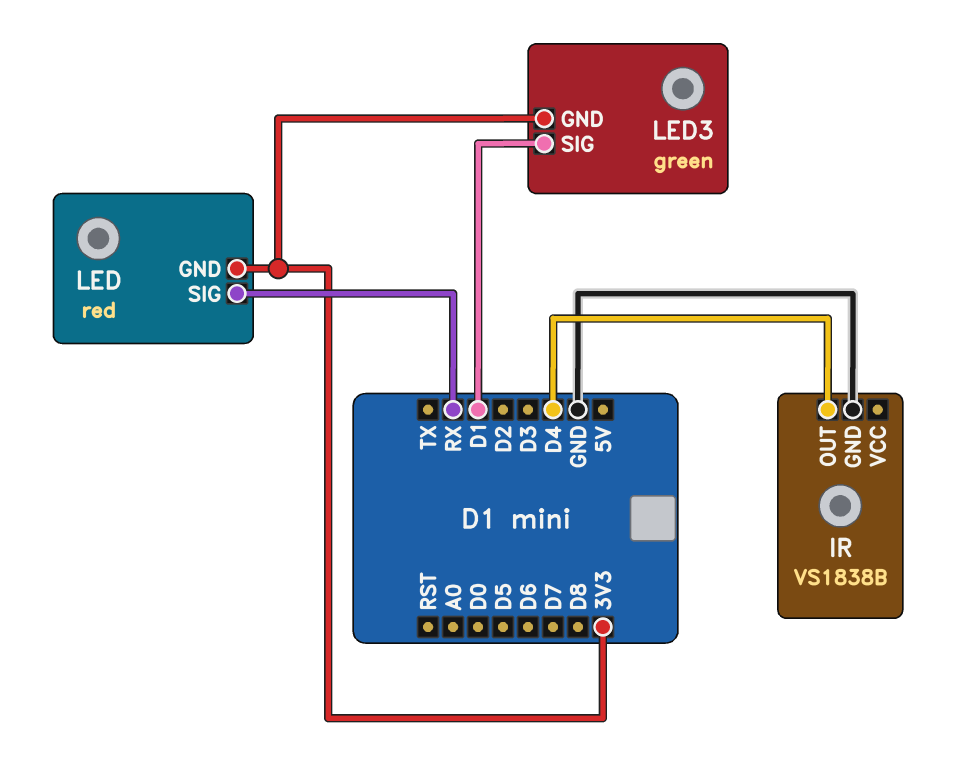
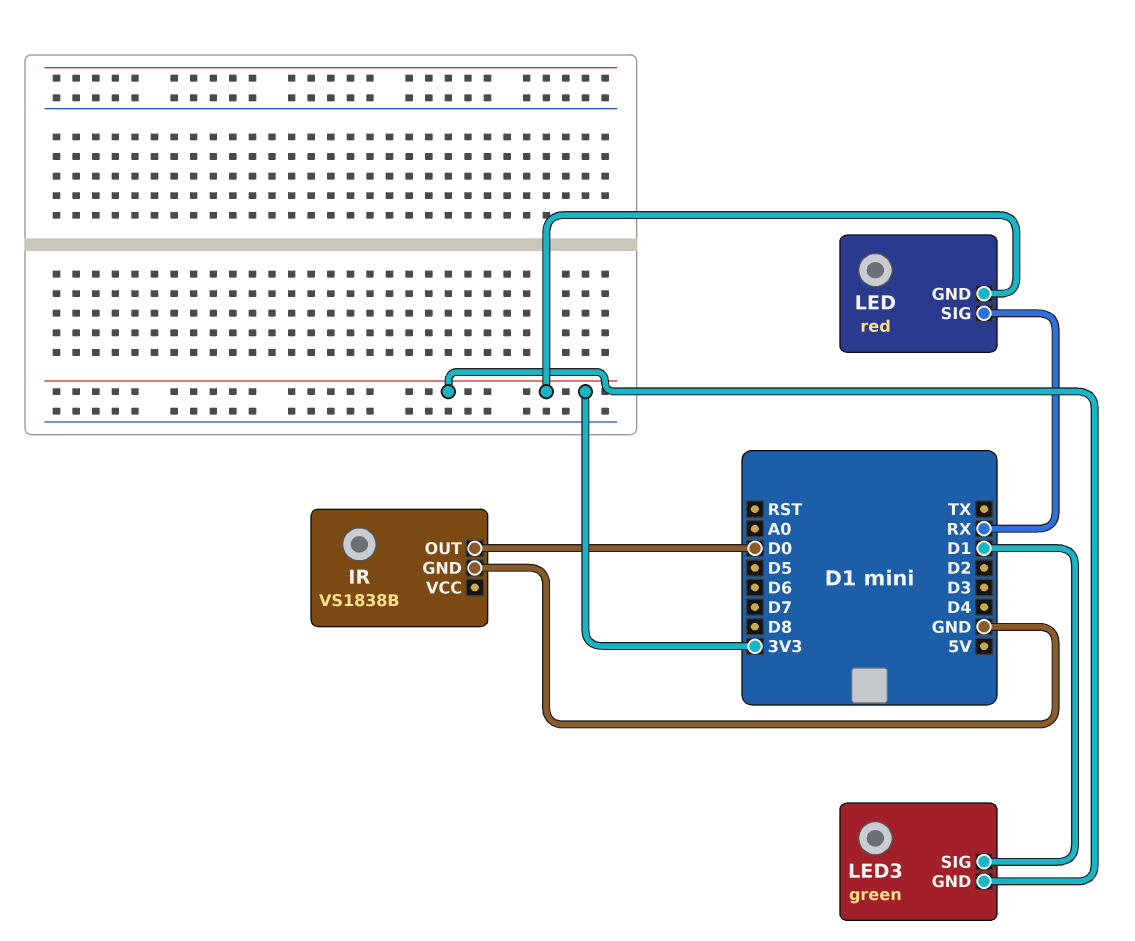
IR pin OUT: D4 -> D0

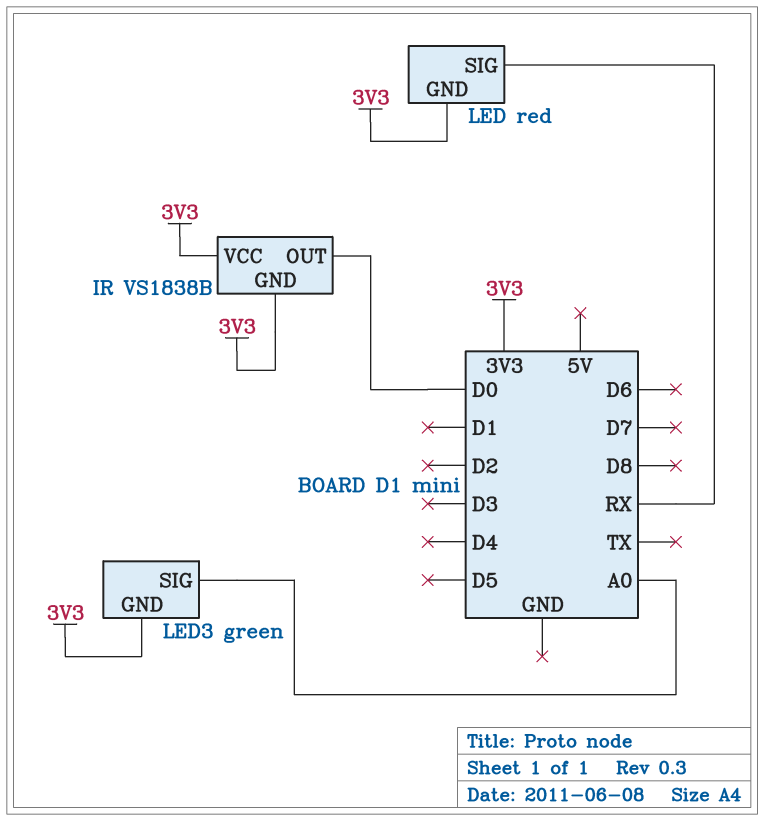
IR pin GND: GND -> 3V3
IR pin VCC: none -> 3V3
LED3 pin SIG: D1 -> A0

